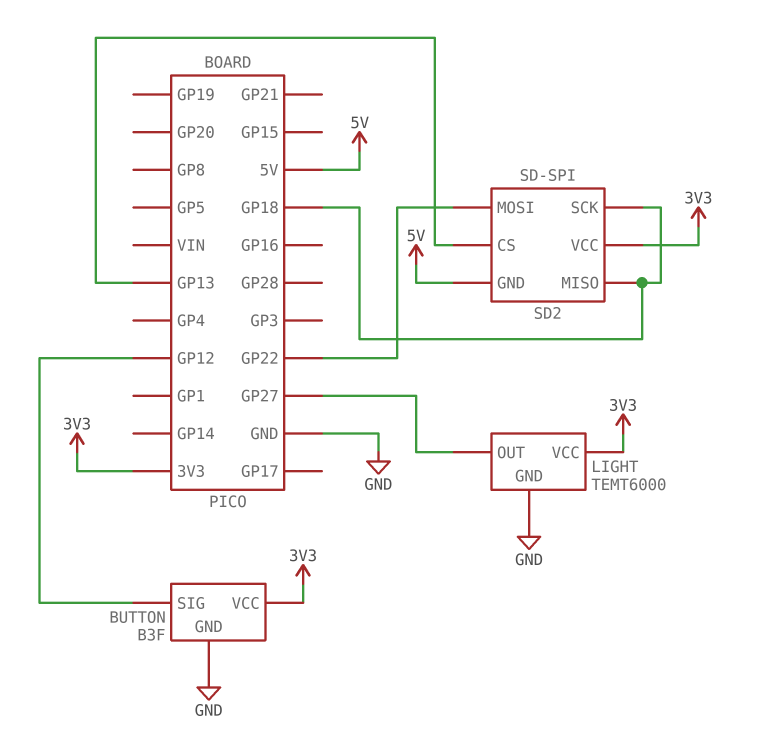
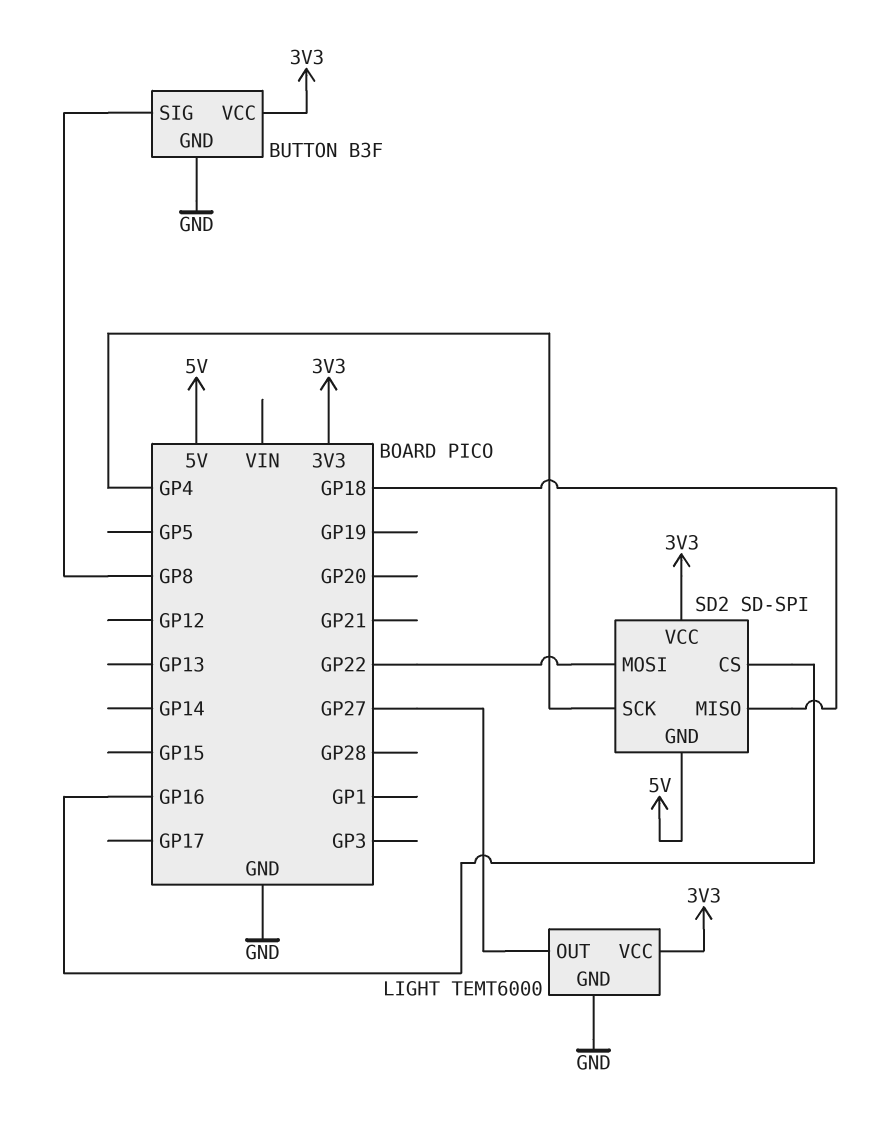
BUTTON pin SIG: GP12 -> GP8
SD2 pin CS: GP13 -> GP16
SD2 pin SCK: GP18 -> GP4

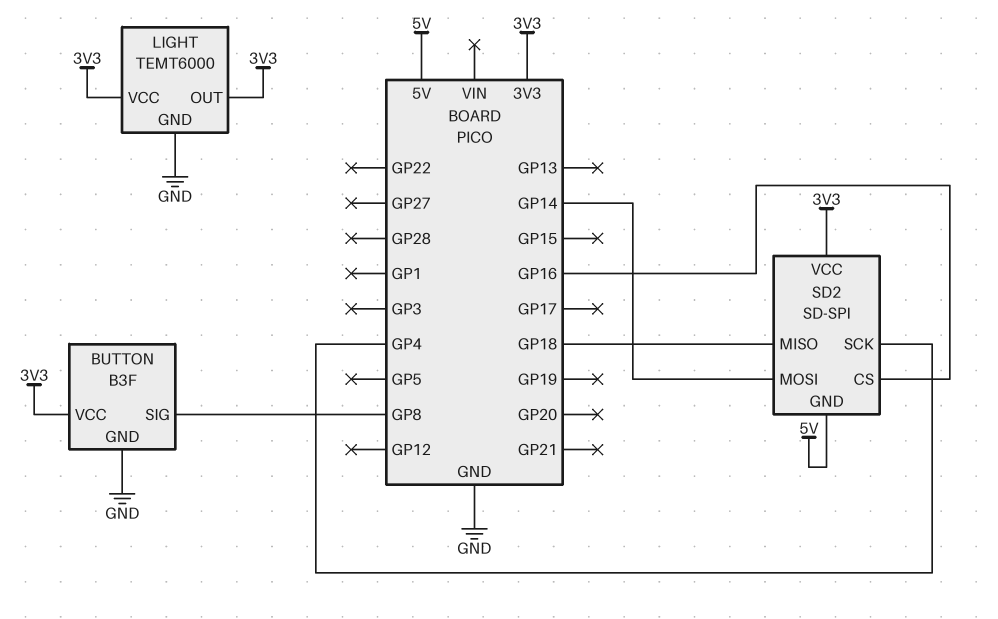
LIGHT pin OUT: GP27 -> 3V3
SD2 pin MOSI: GP22 -> GP14

